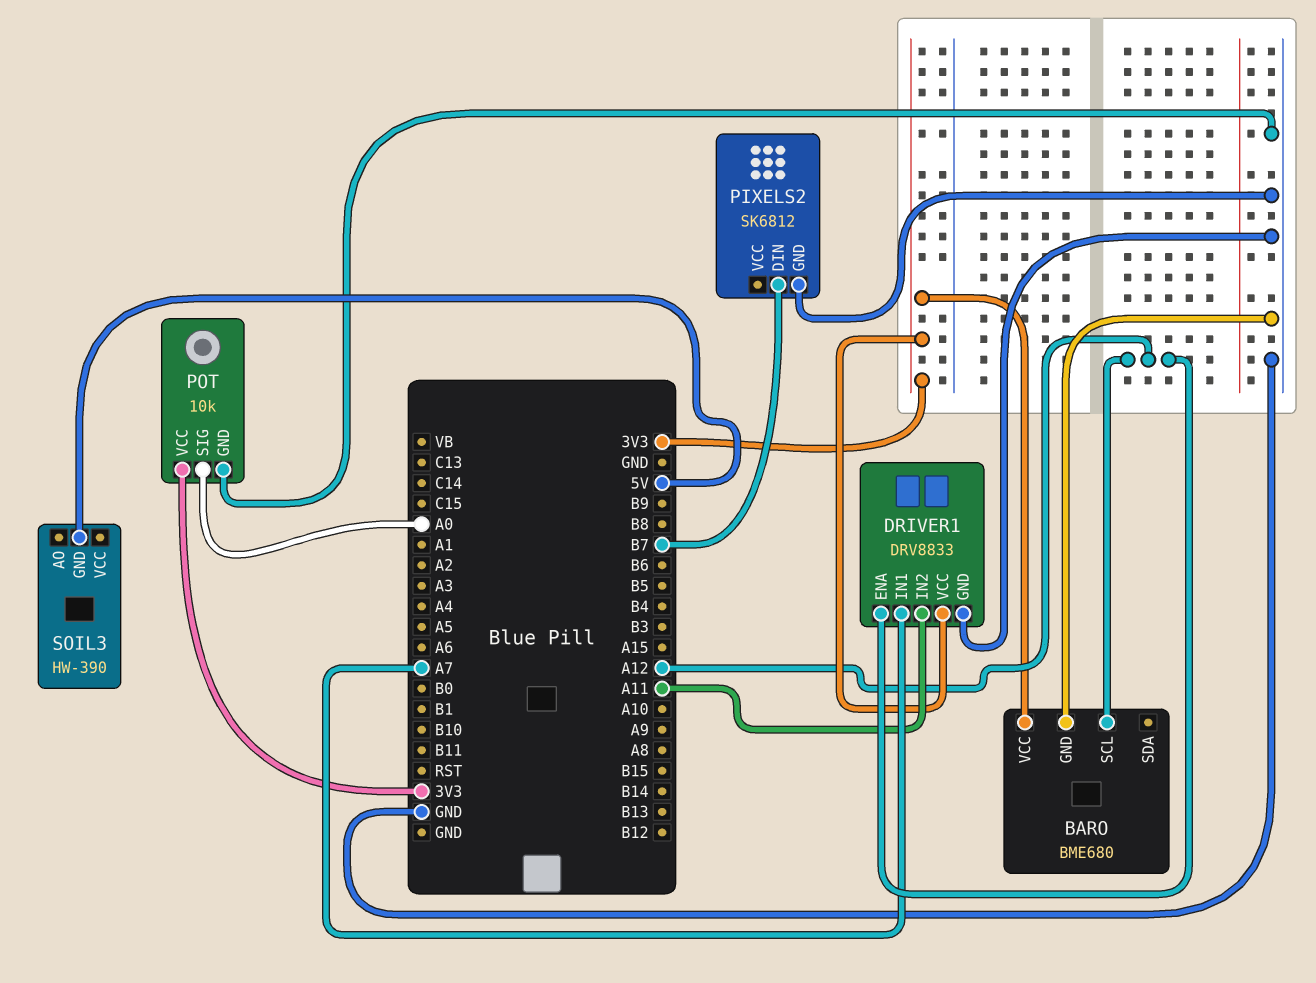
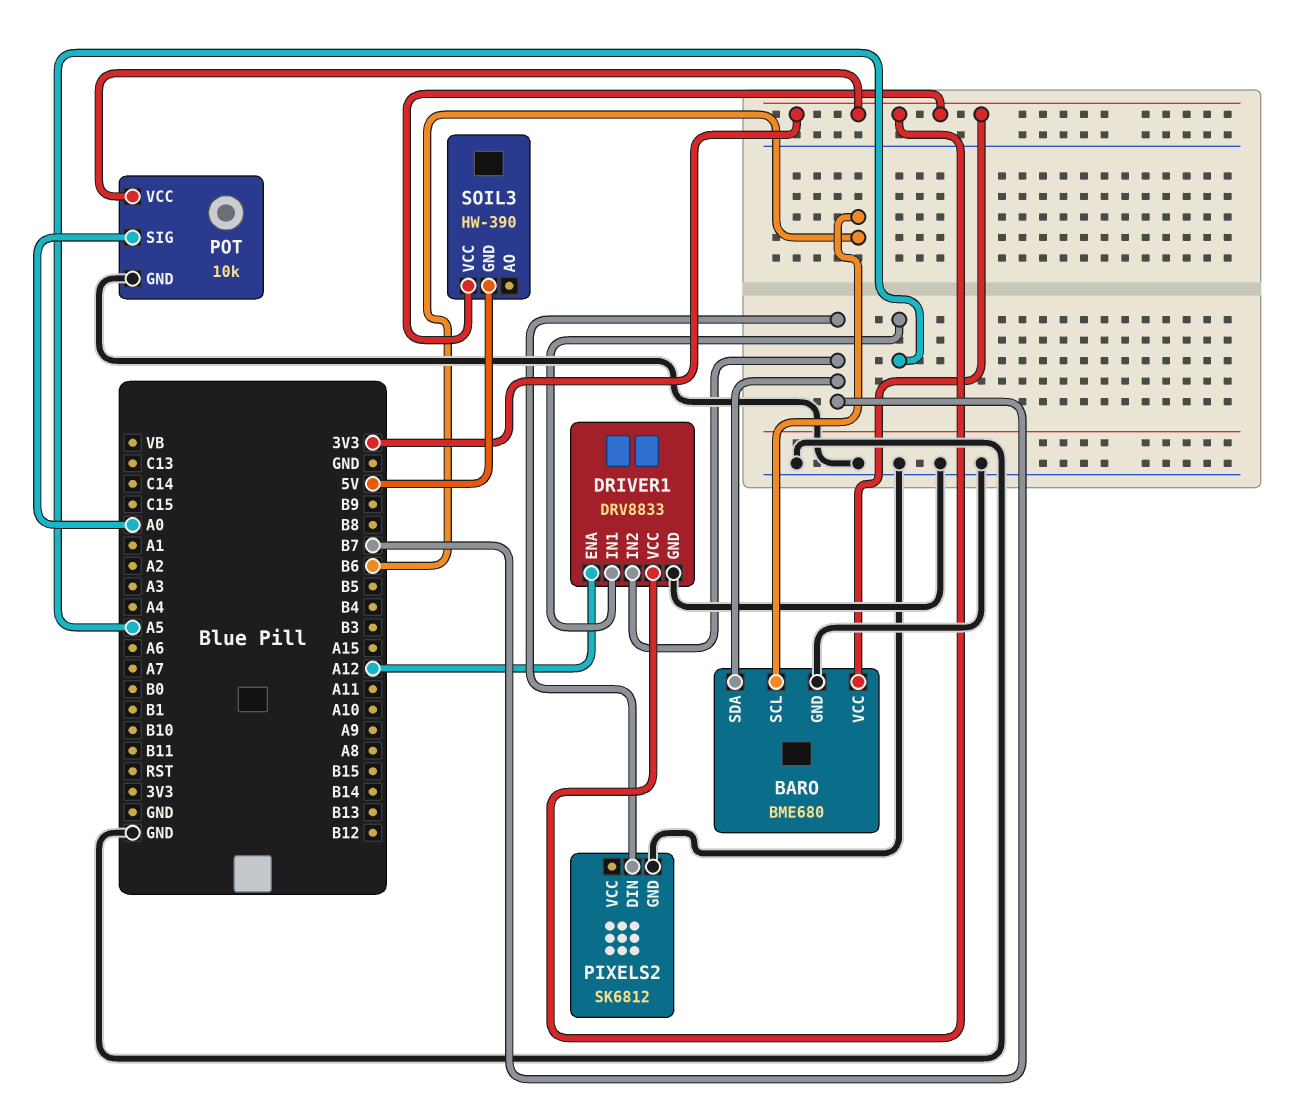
BARO pin SCL: A12 -> B6
BARO pin SDA: none -> B7
DRIVER1 pin IN1: A7 -> A5
DRIVER1 pin IN2: A11 -> B7
SOIL3 pin VCC: none -> 3V3

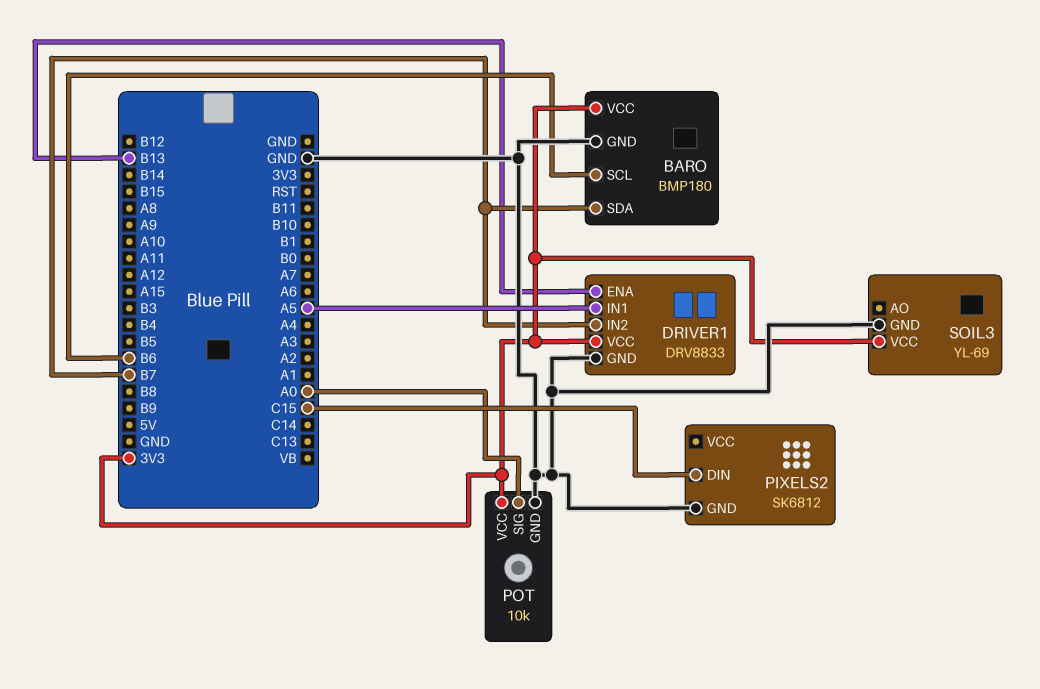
BARO: BME680 -> BMP180
DRIVER1 pin ENA: A12 -> B13
PIXELS2 pin DIN: B7 -> C15
SOIL3: HW-390 -> YL-69
SOIL3 pin GND: 5V -> GND

